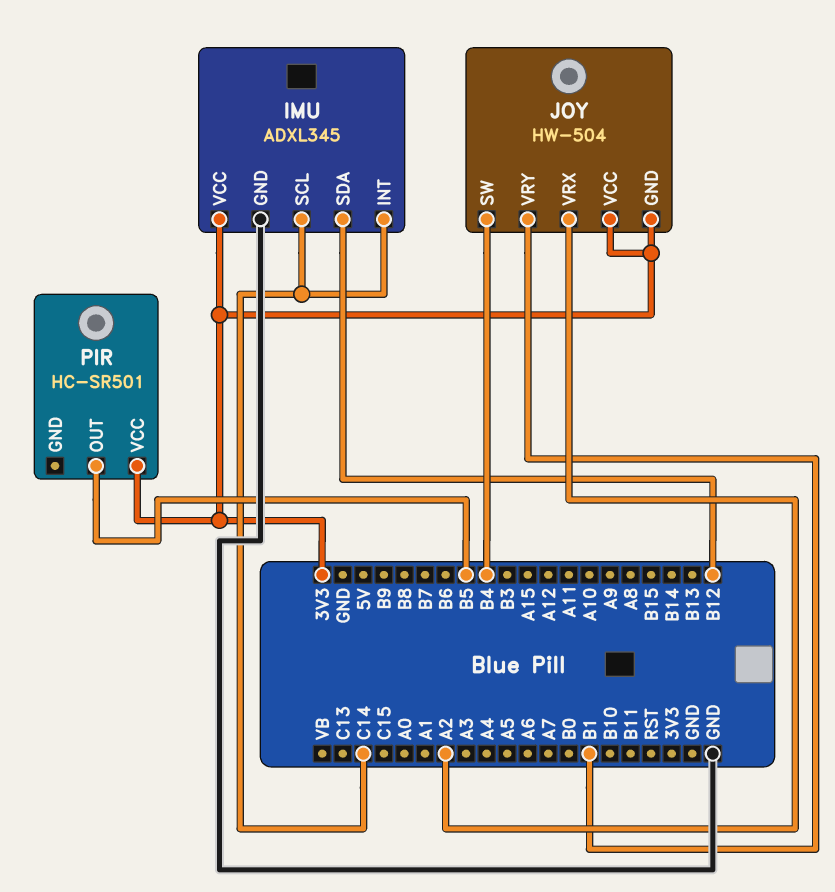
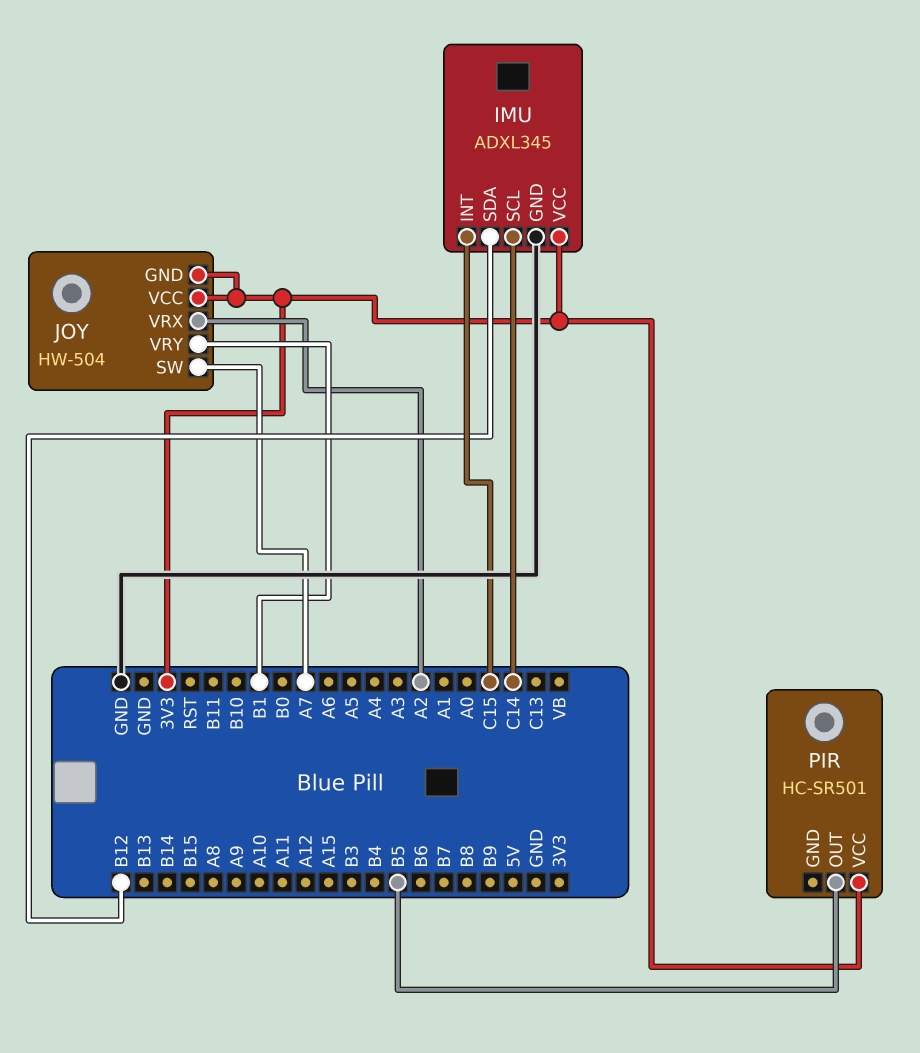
IMU pin INT: C14 -> C15
JOY pin SW: B4 -> A7

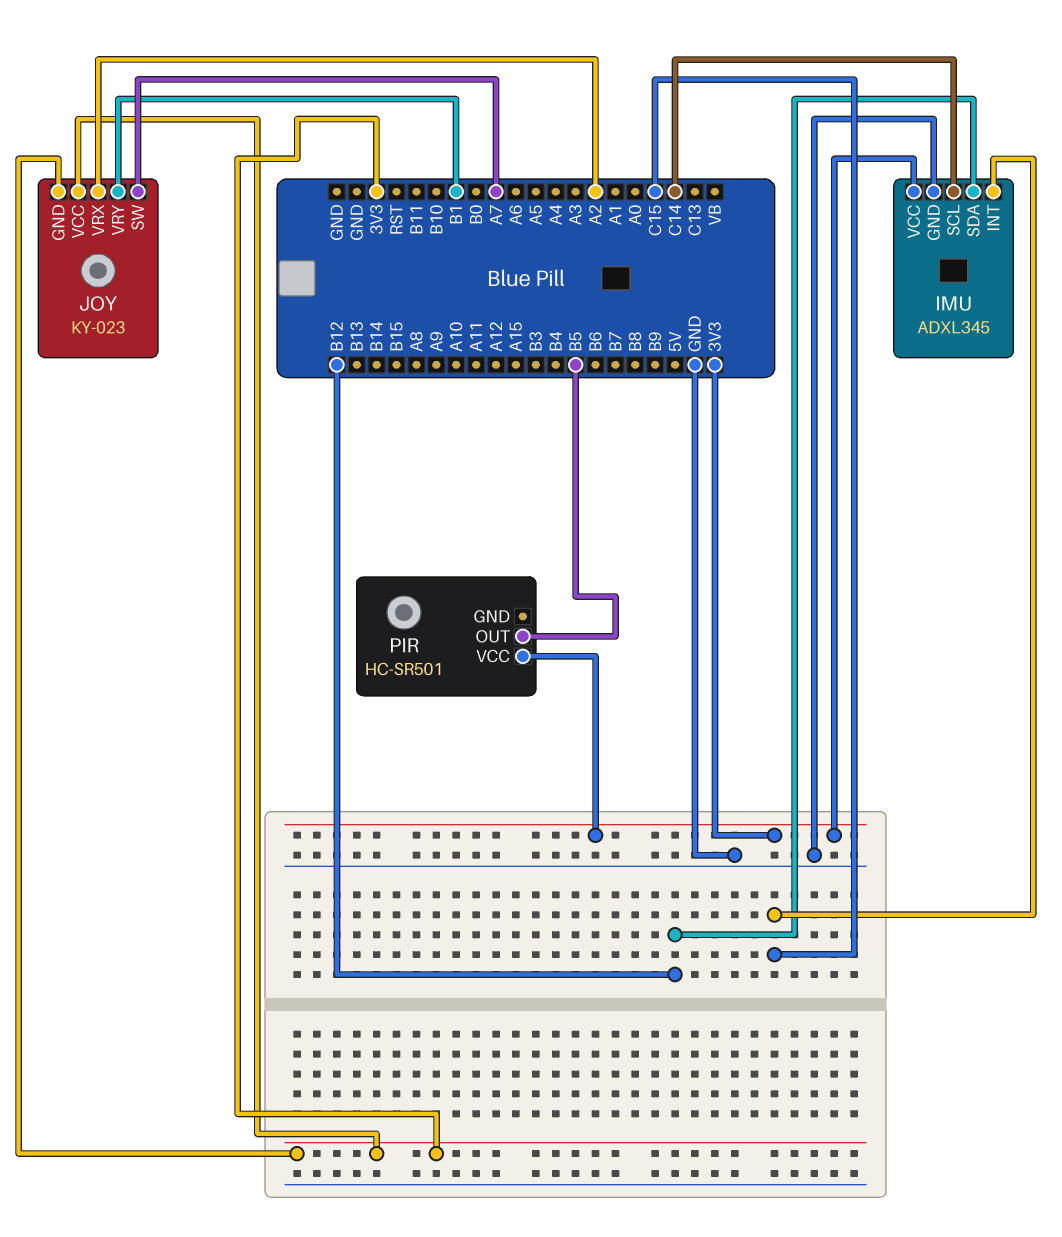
JOY: HW-504 -> KY-023

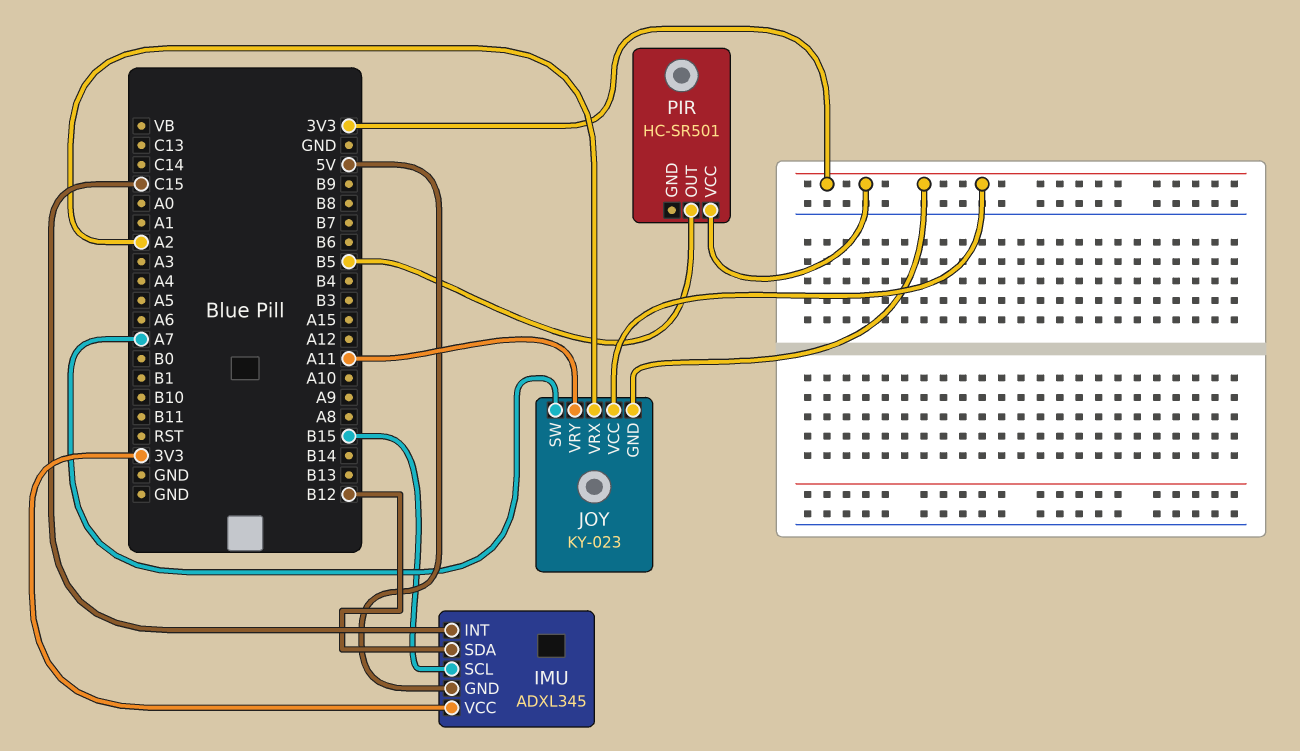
IMU pin GND: GND -> 5V
IMU pin SCL: C14 -> B15
JOY pin VRY: B1 -> A11

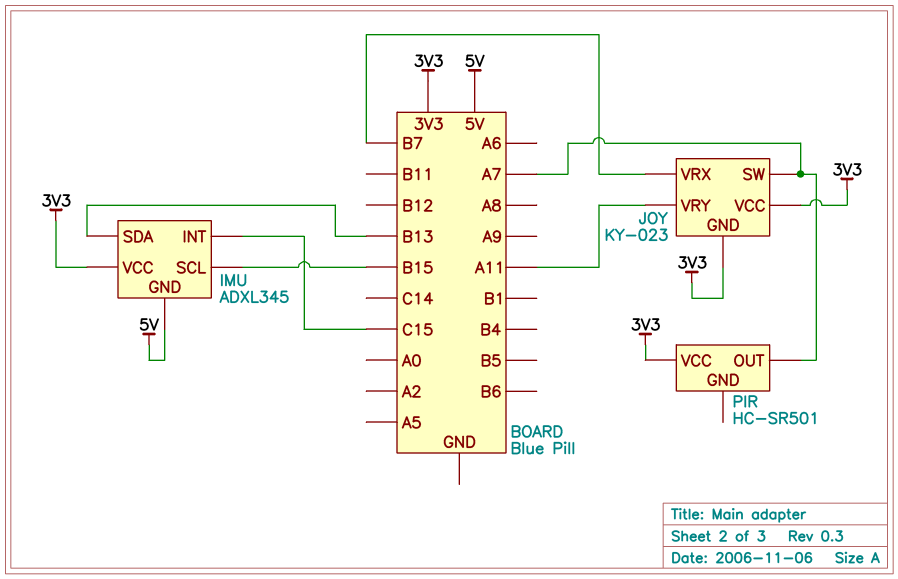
IMU pin SDA: B12 -> B13
JOY pin VRX: A2 -> B7
PIR pin OUT: B5 -> A7

